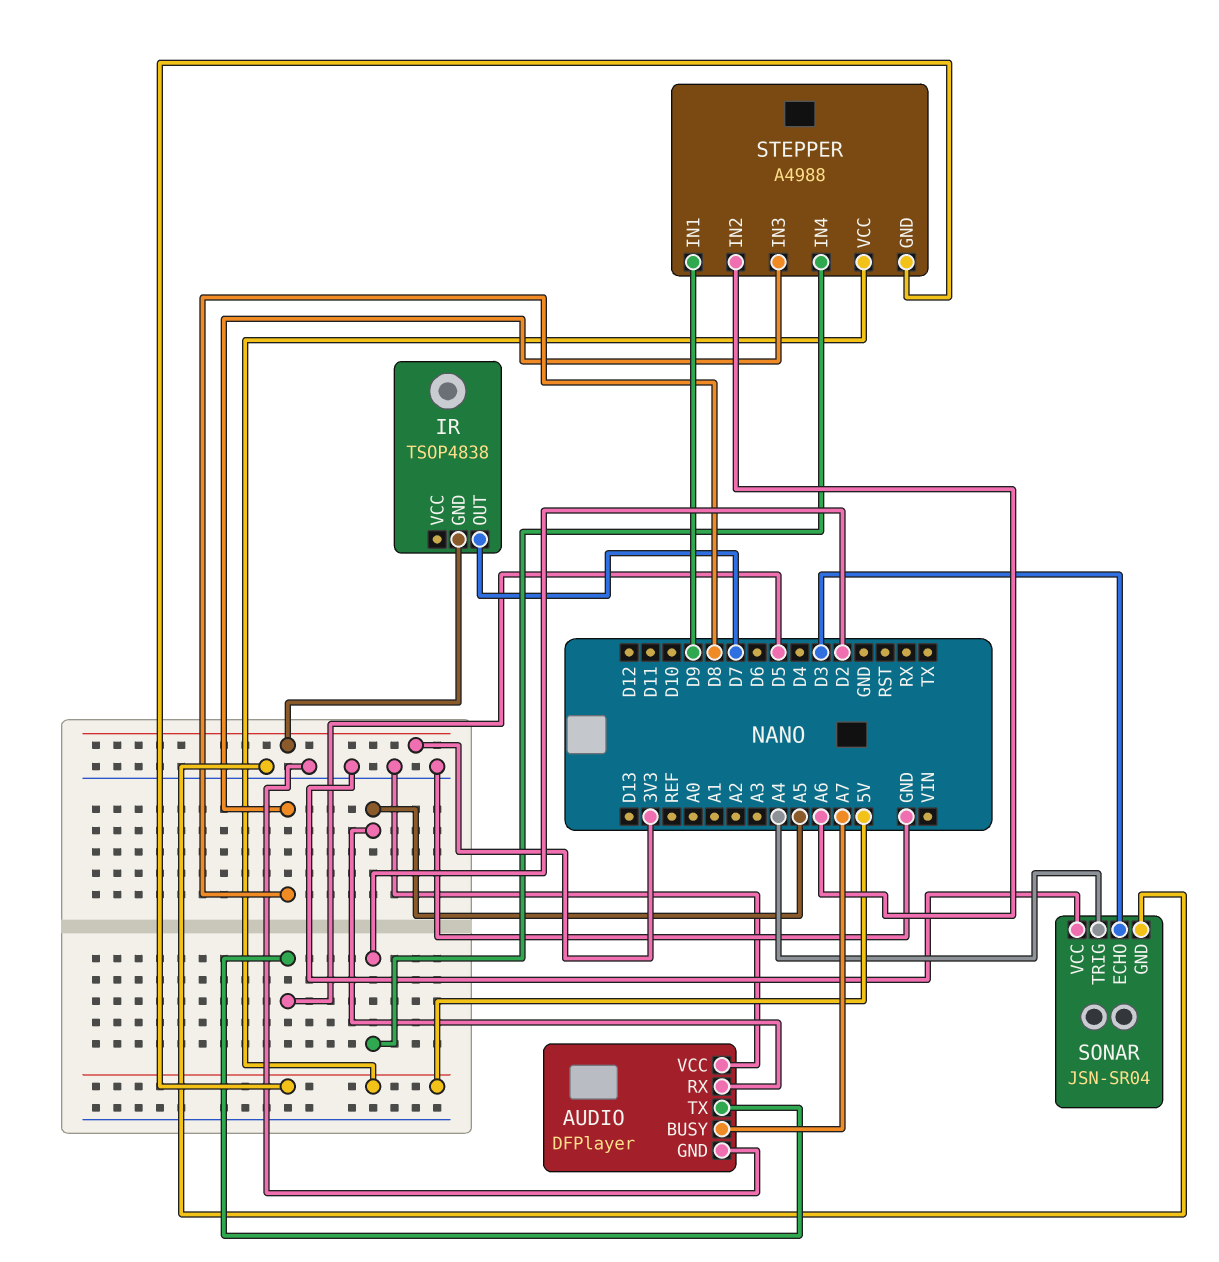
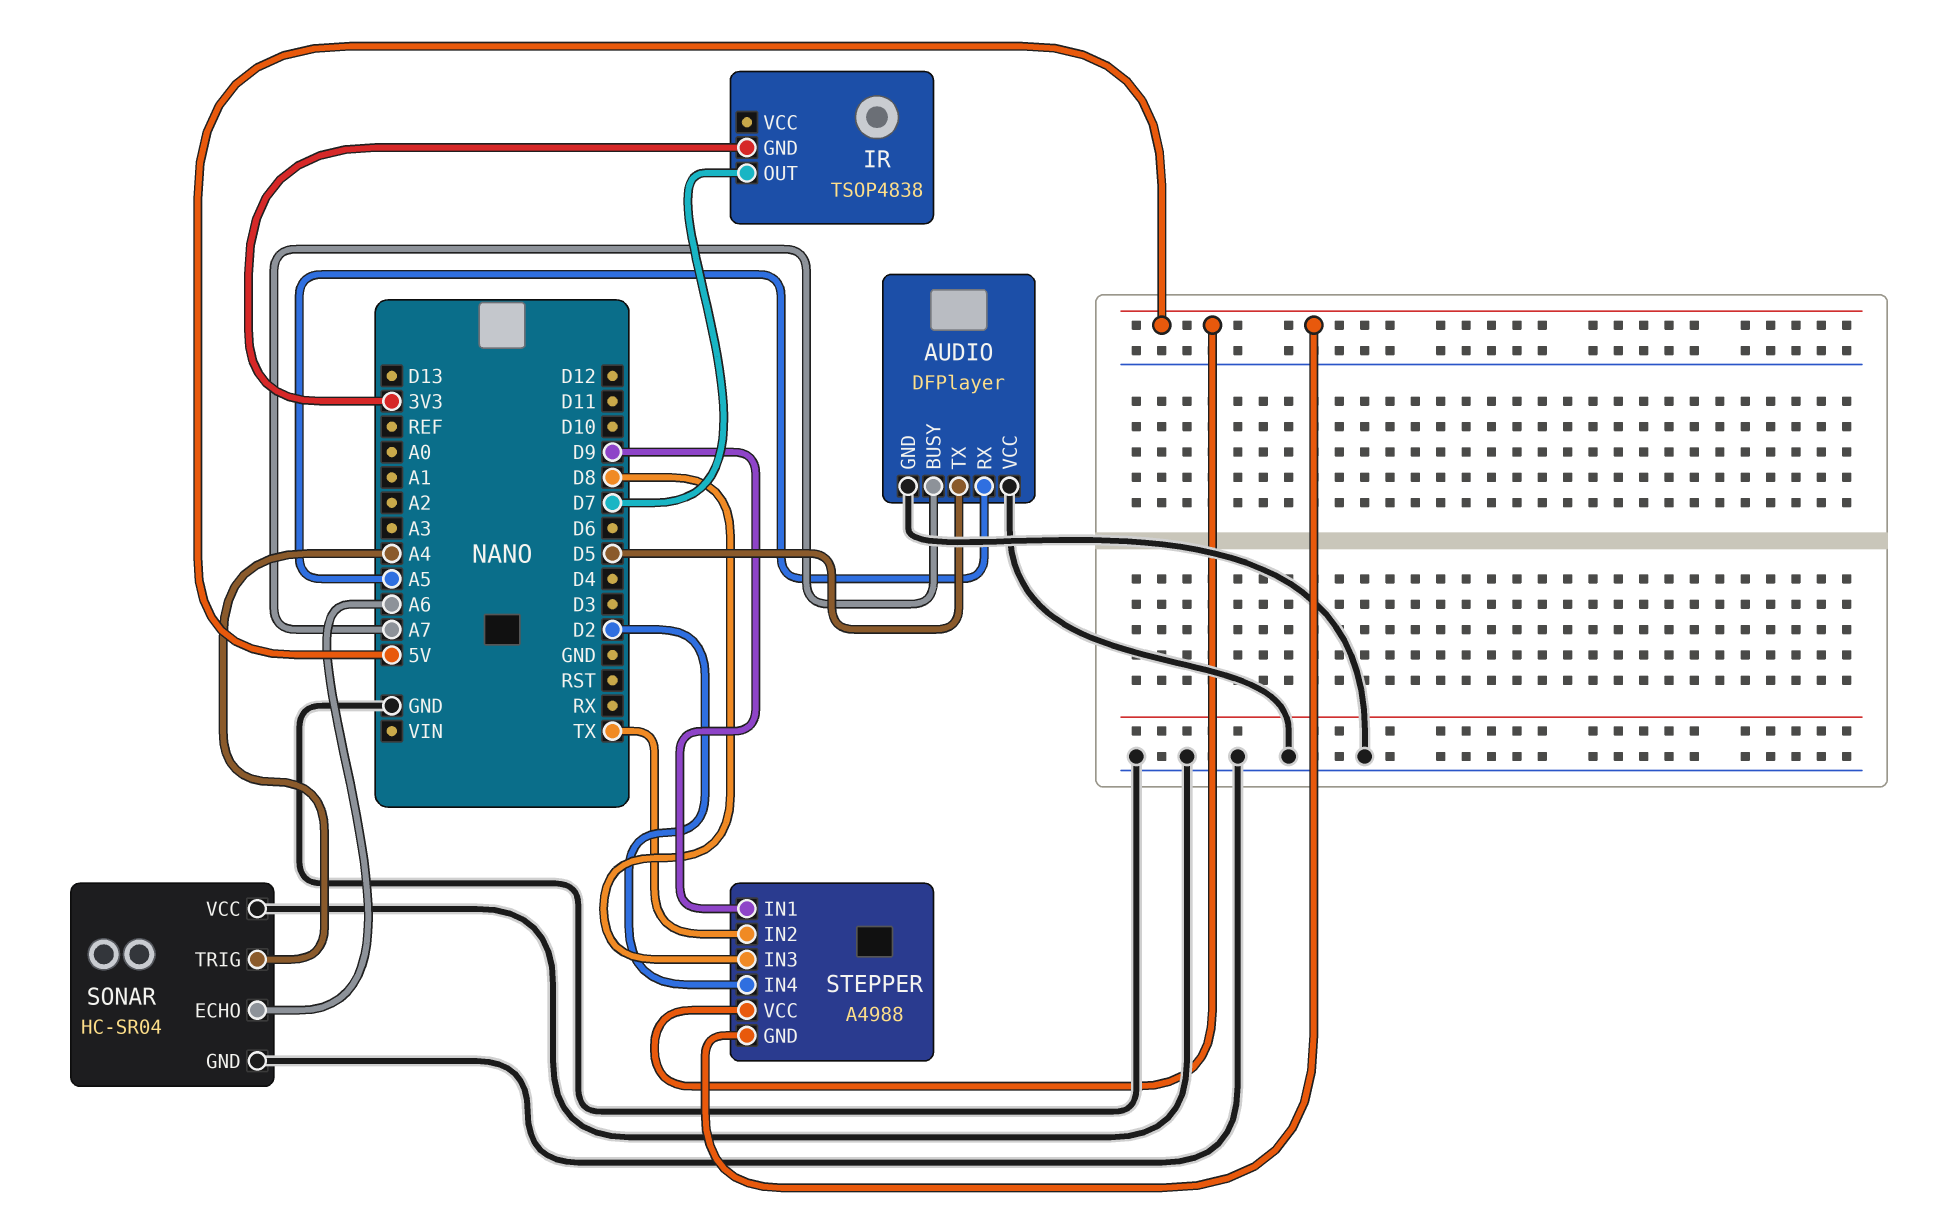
SONAR: JSN-SR04 -> HC-SR04
SONAR pin ECHO: D3 -> A6
STEPPER pin IN2: A6 -> TX

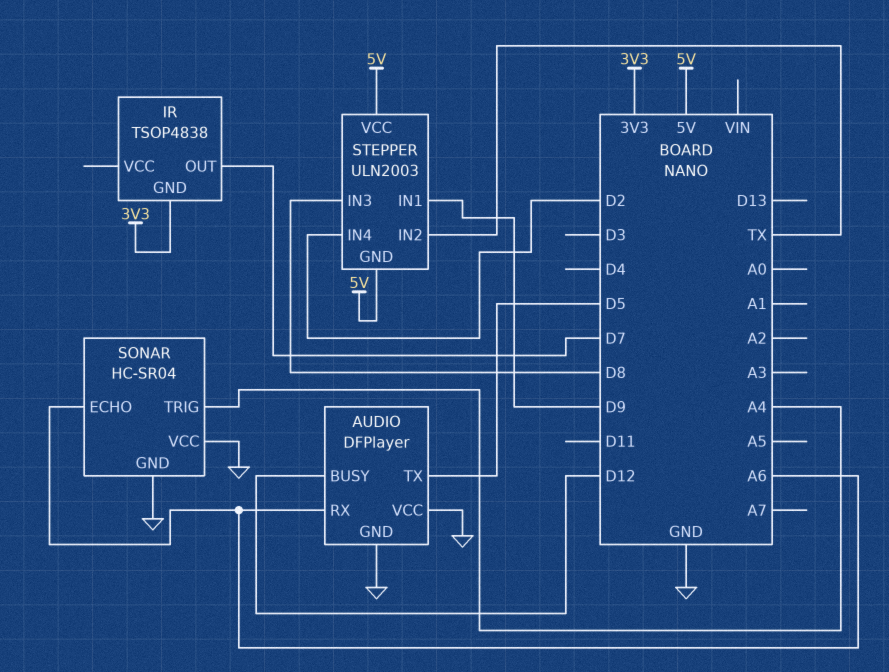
AUDIO pin BUSY: A7 -> D12
AUDIO pin RX: A5 -> A6
STEPPER: A4988 -> ULN2003

